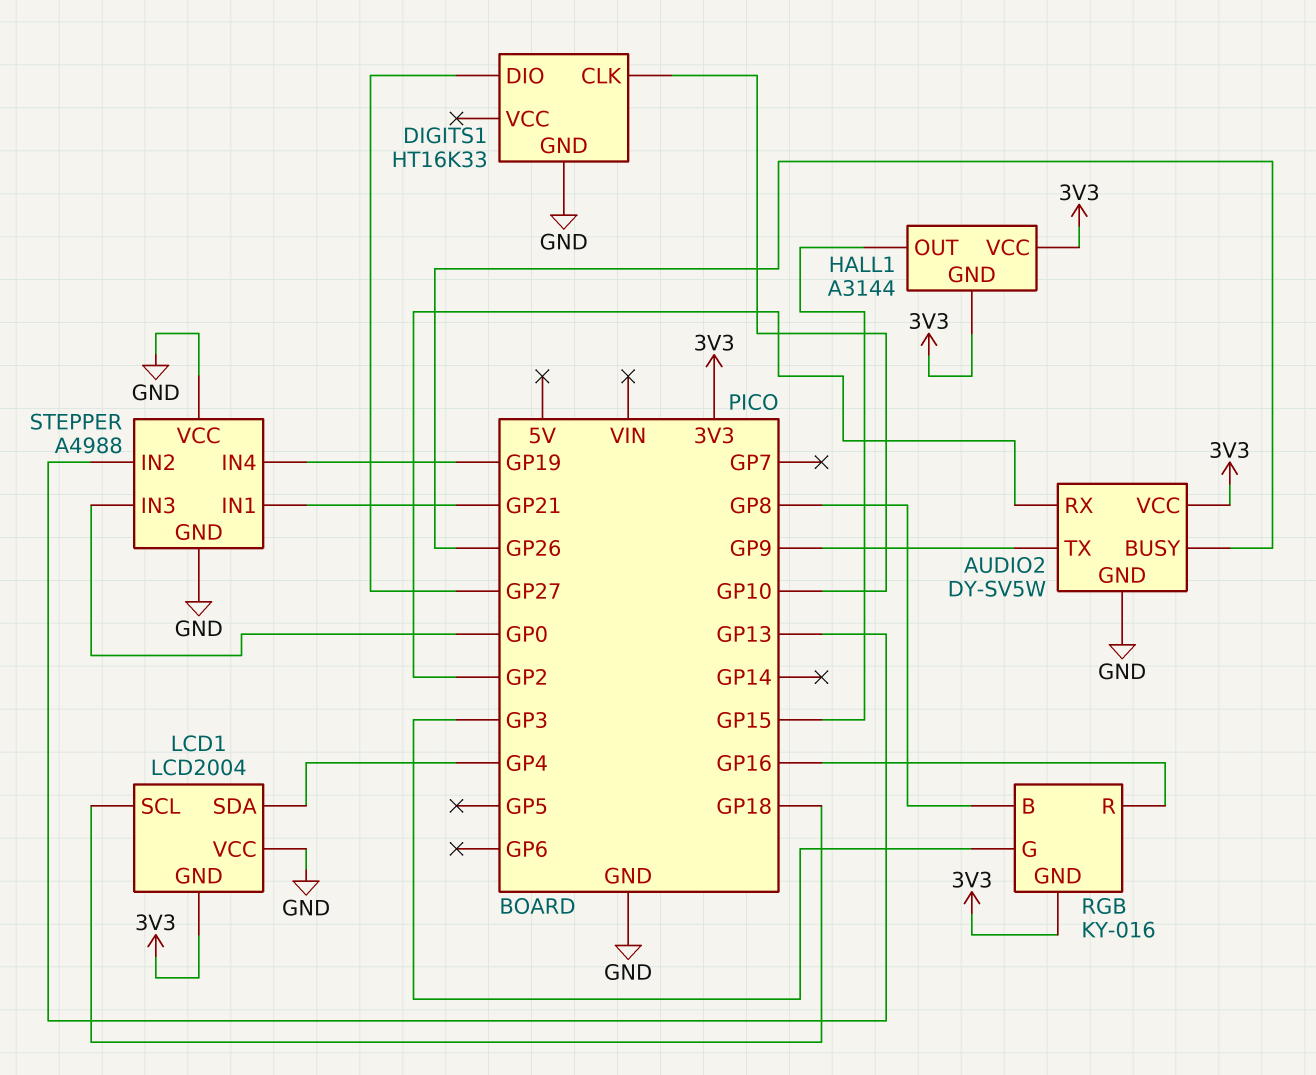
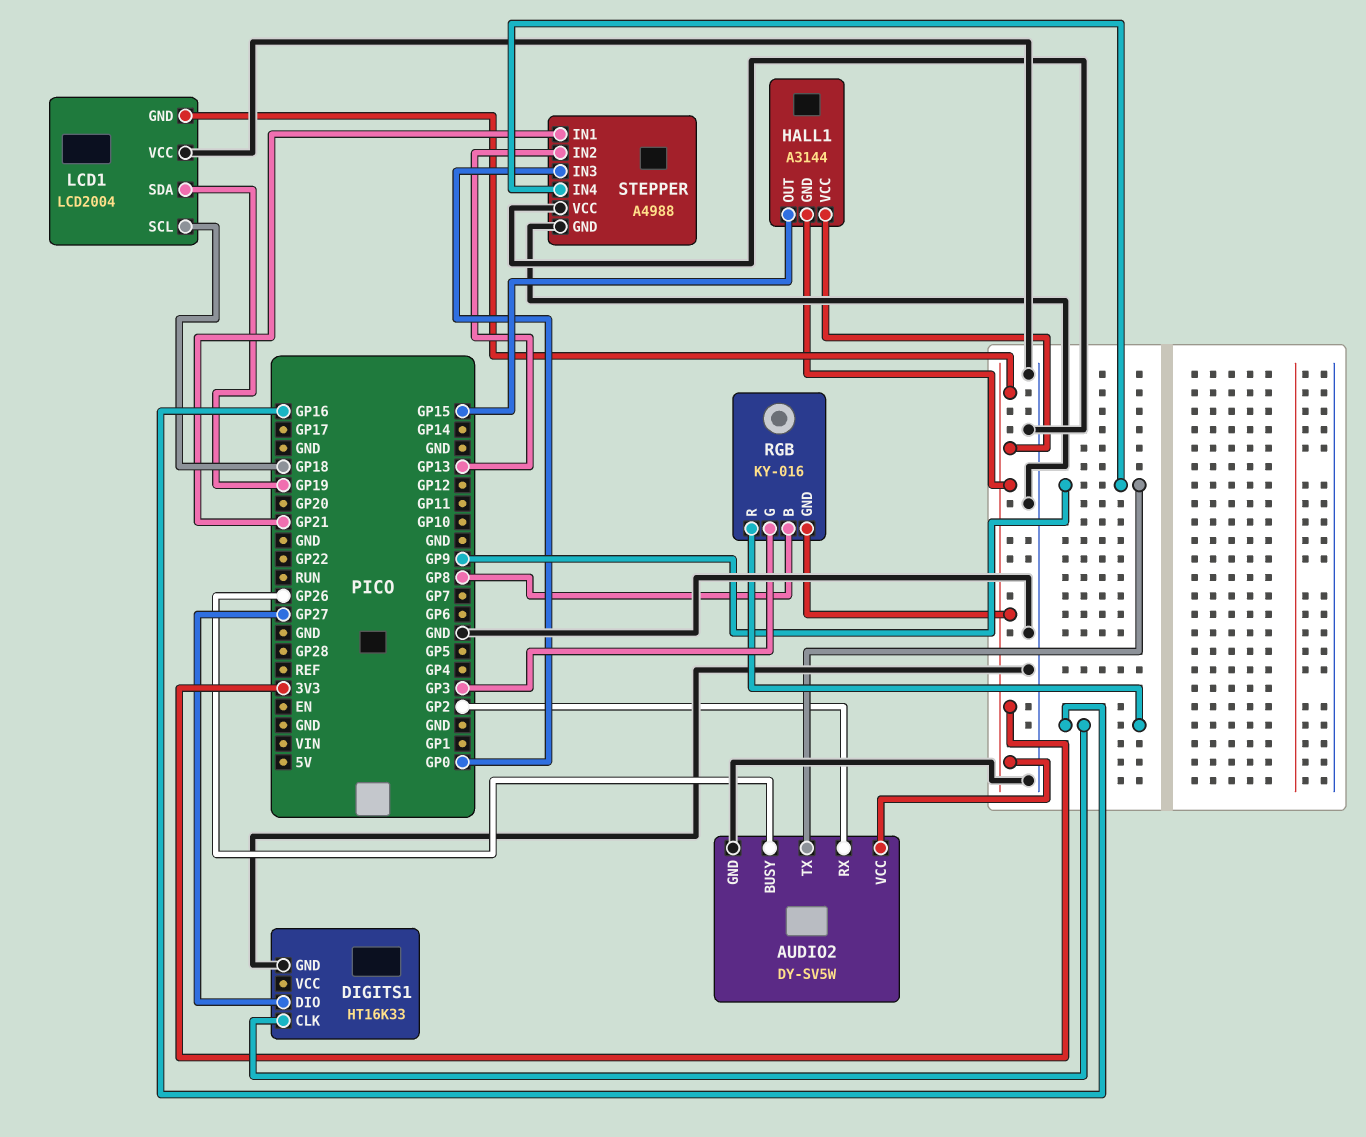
DIGITS1 pin CLK: GP10 -> GP16
LCD1 pin SDA: GP4 -> GP19
STEPPER pin IN4: GP19 -> GP9

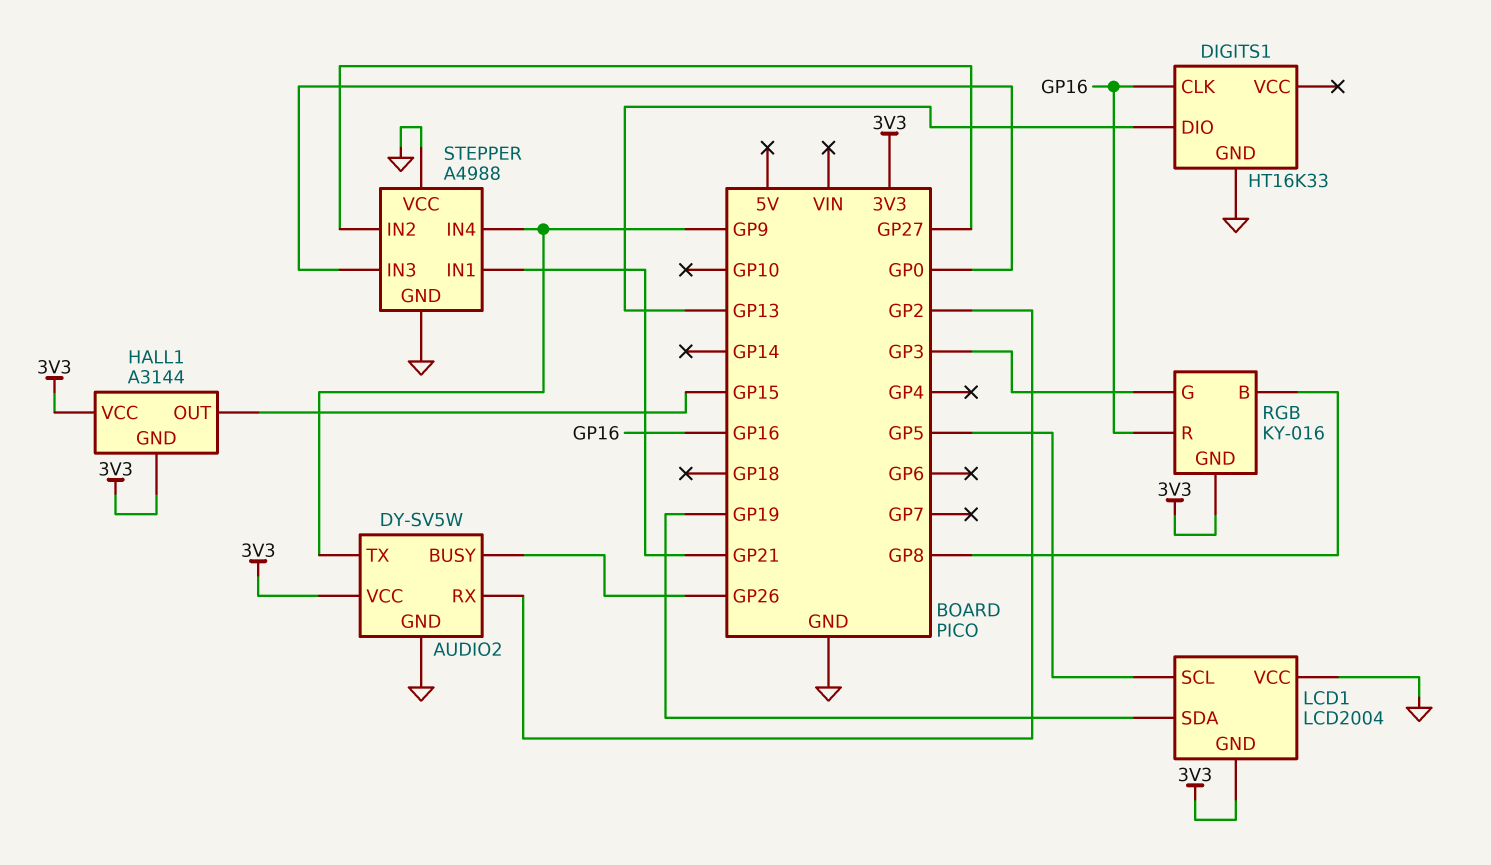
DIGITS1 pin DIO: GP27 -> GP13
LCD1 pin SCL: GP18 -> GP5
STEPPER pin IN2: GP13 -> GP27

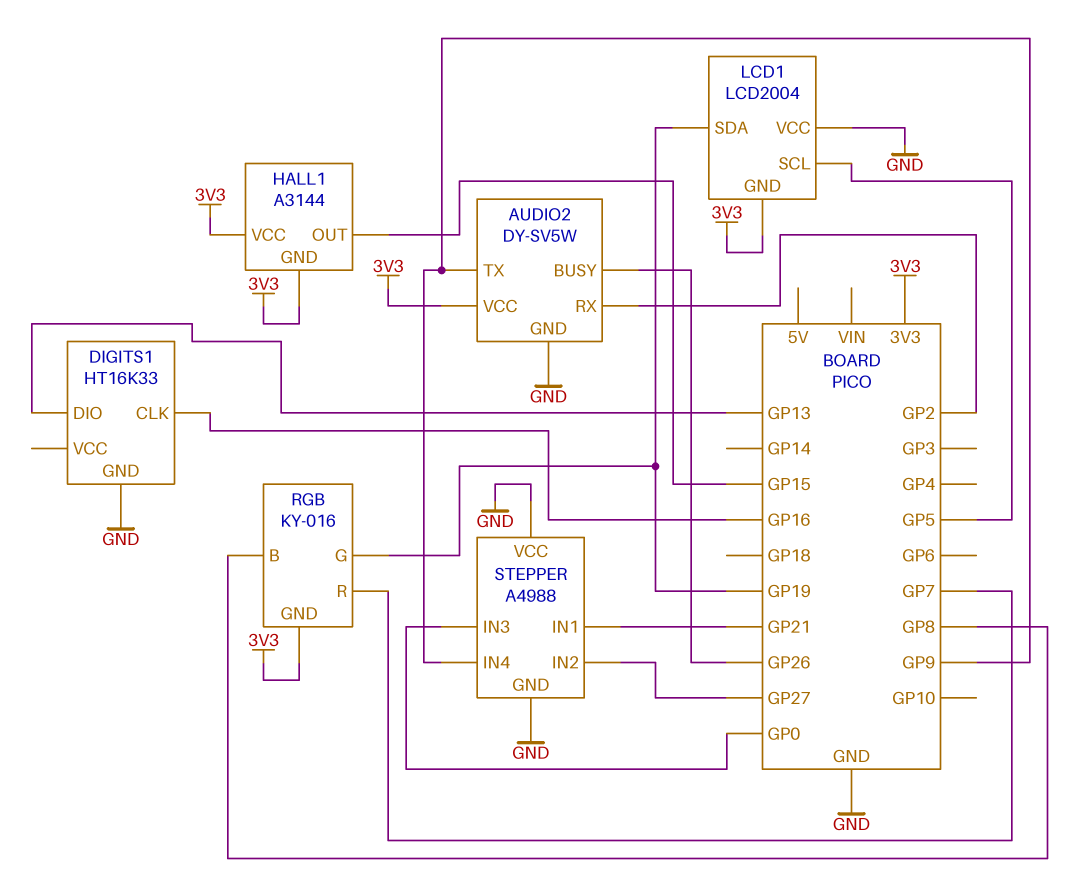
RGB pin G: GP3 -> GP19
RGB pin R: GP16 -> GP7

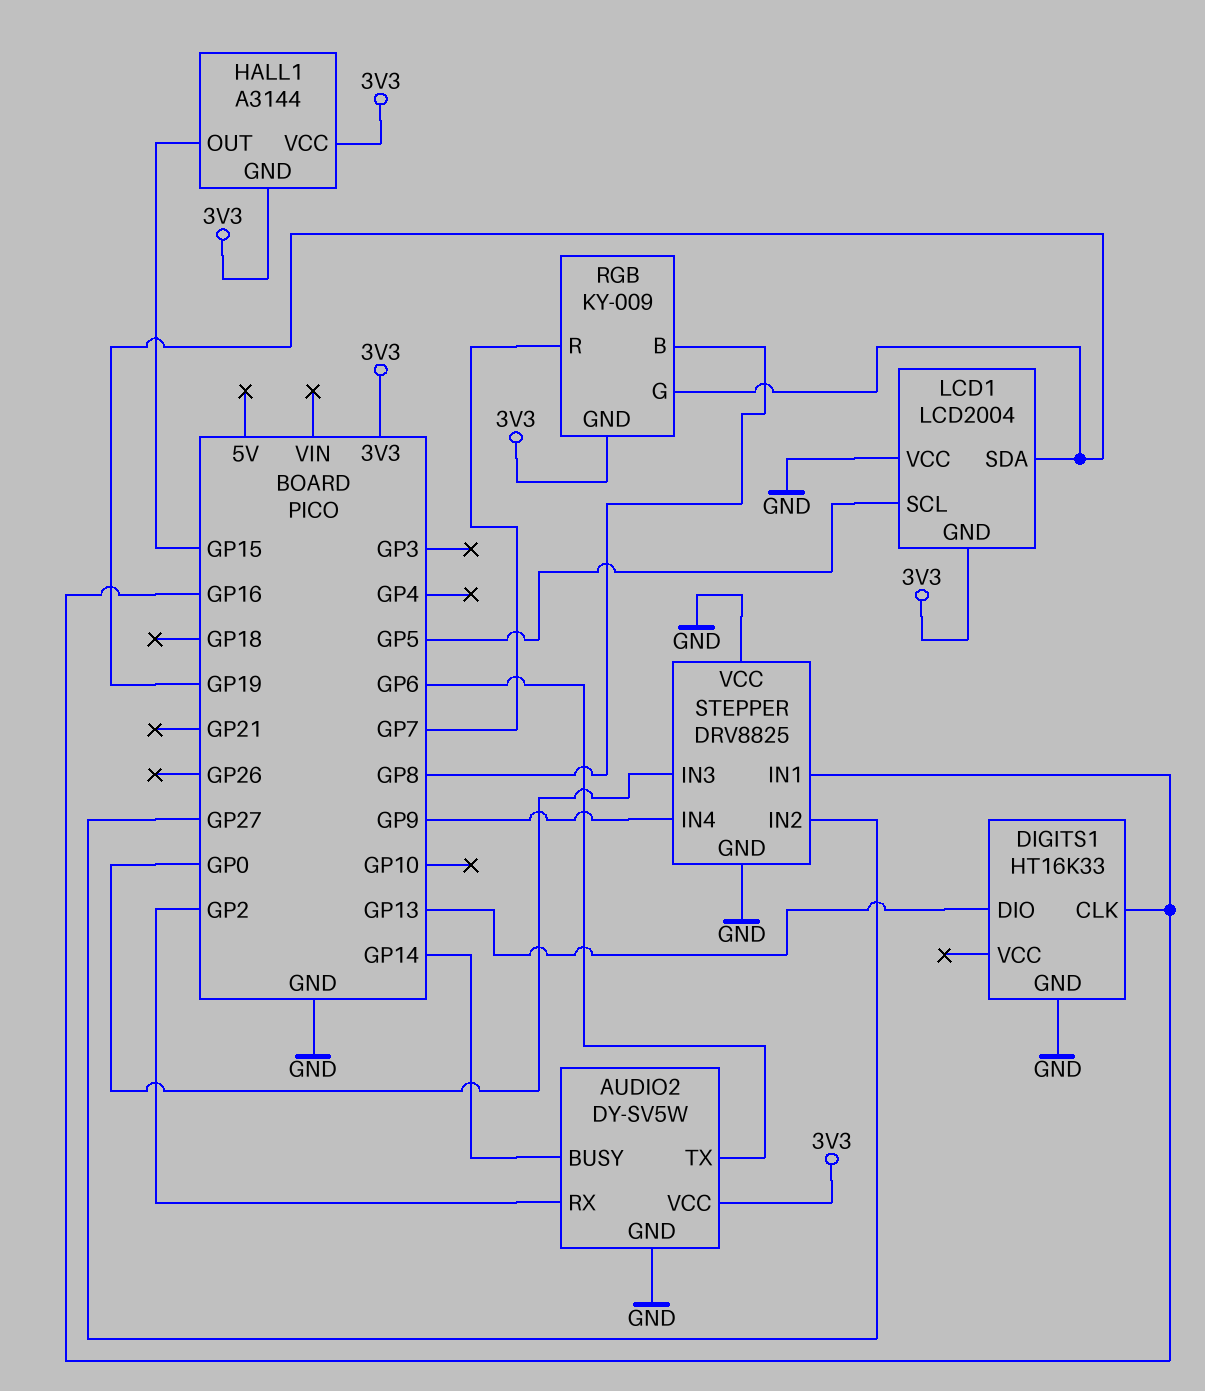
AUDIO2 pin BUSY: GP26 -> GP14
AUDIO2 pin TX: GP9 -> GP6
RGB: KY-016 -> KY-009
STEPPER: A4988 -> DRV8825
STEPPER pin IN1: GP21 -> GP16

